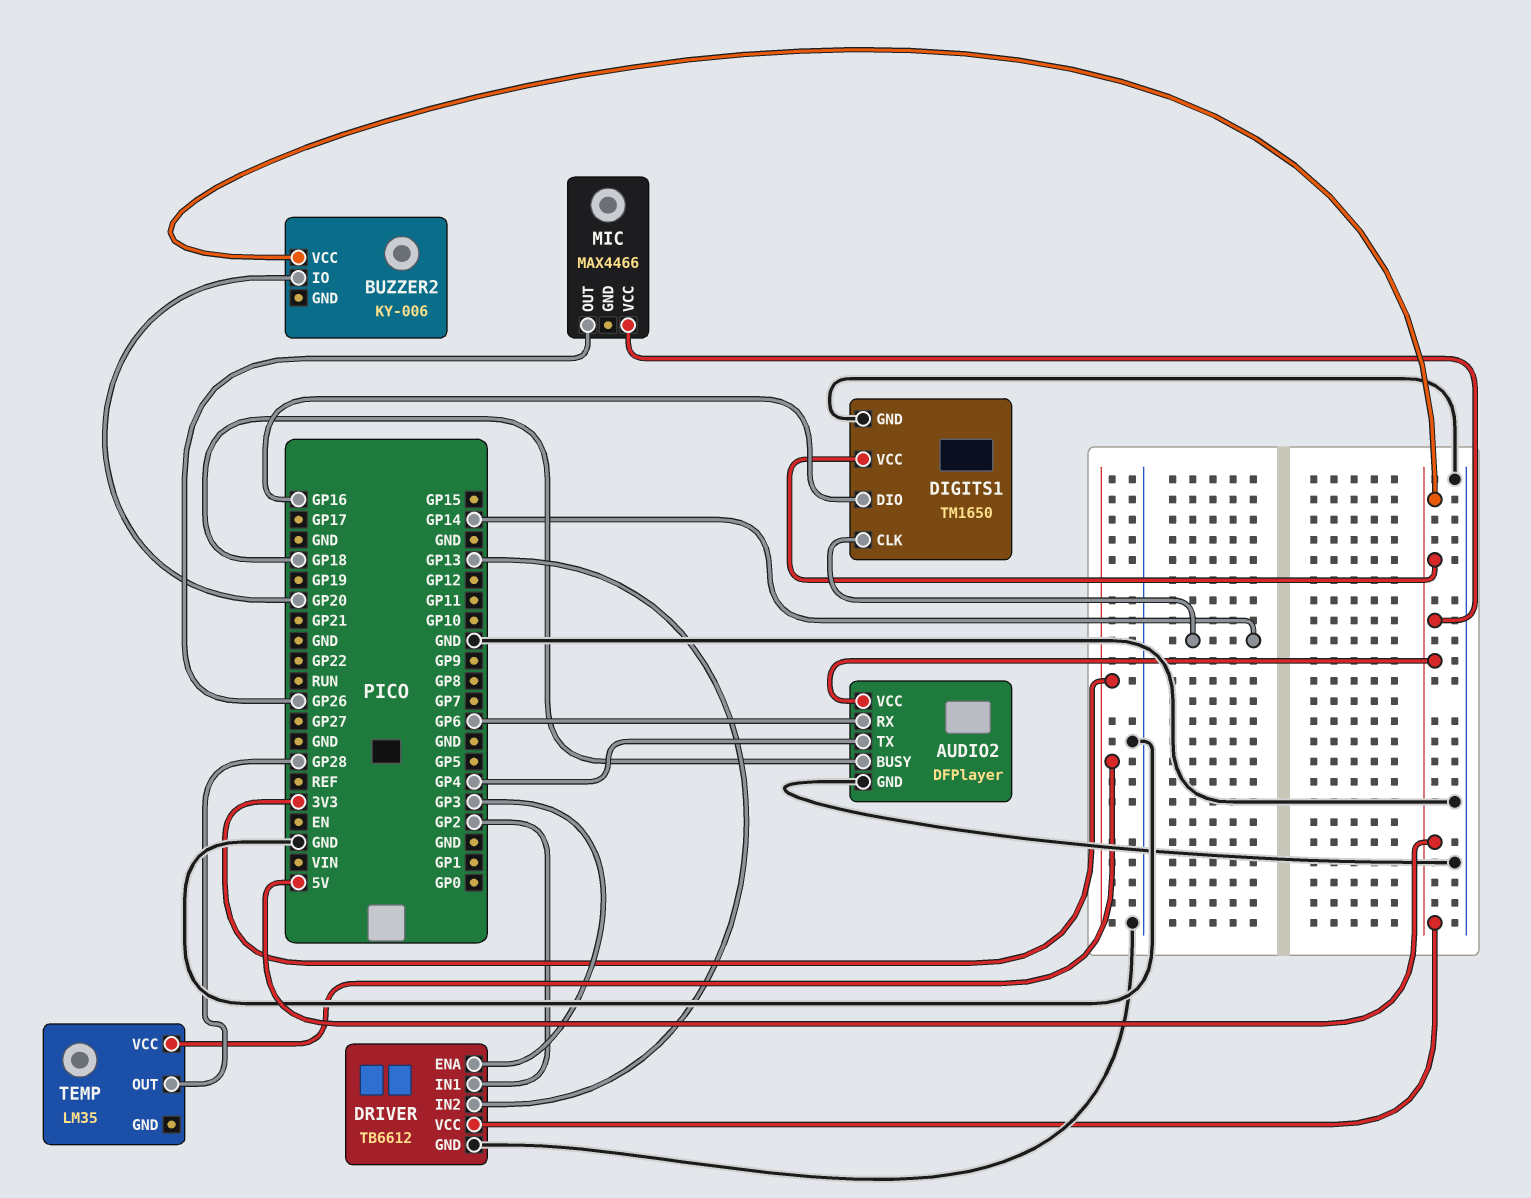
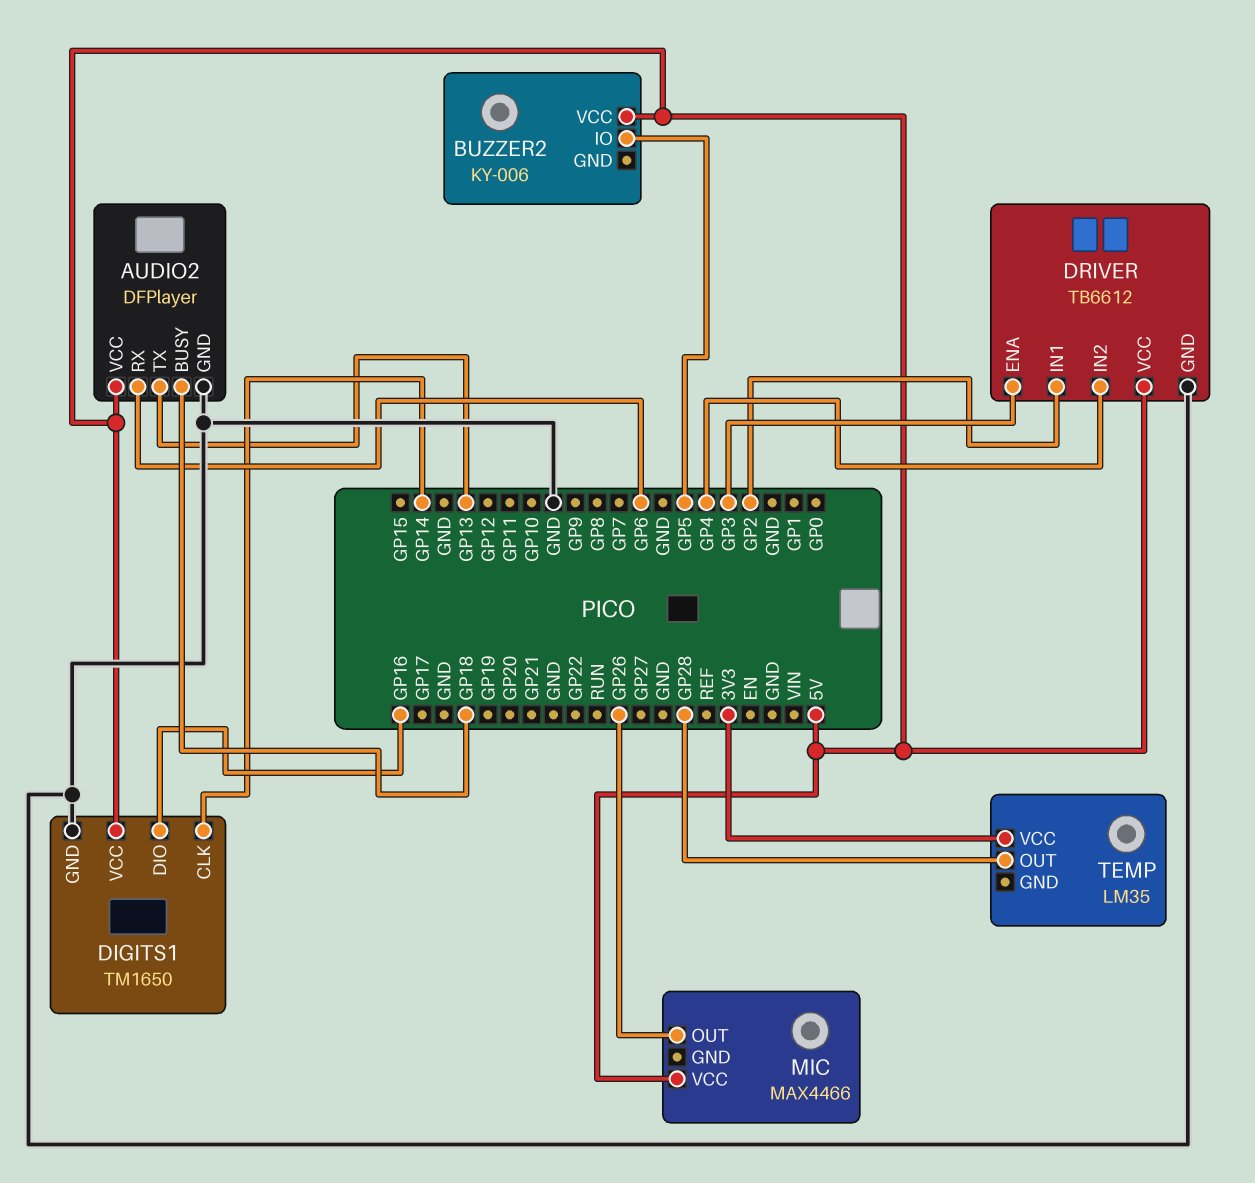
AUDIO2 pin TX: GP4 -> GP13
BUZZER2 pin IO: GP20 -> GP5
DRIVER pin IN2: GP13 -> GP4

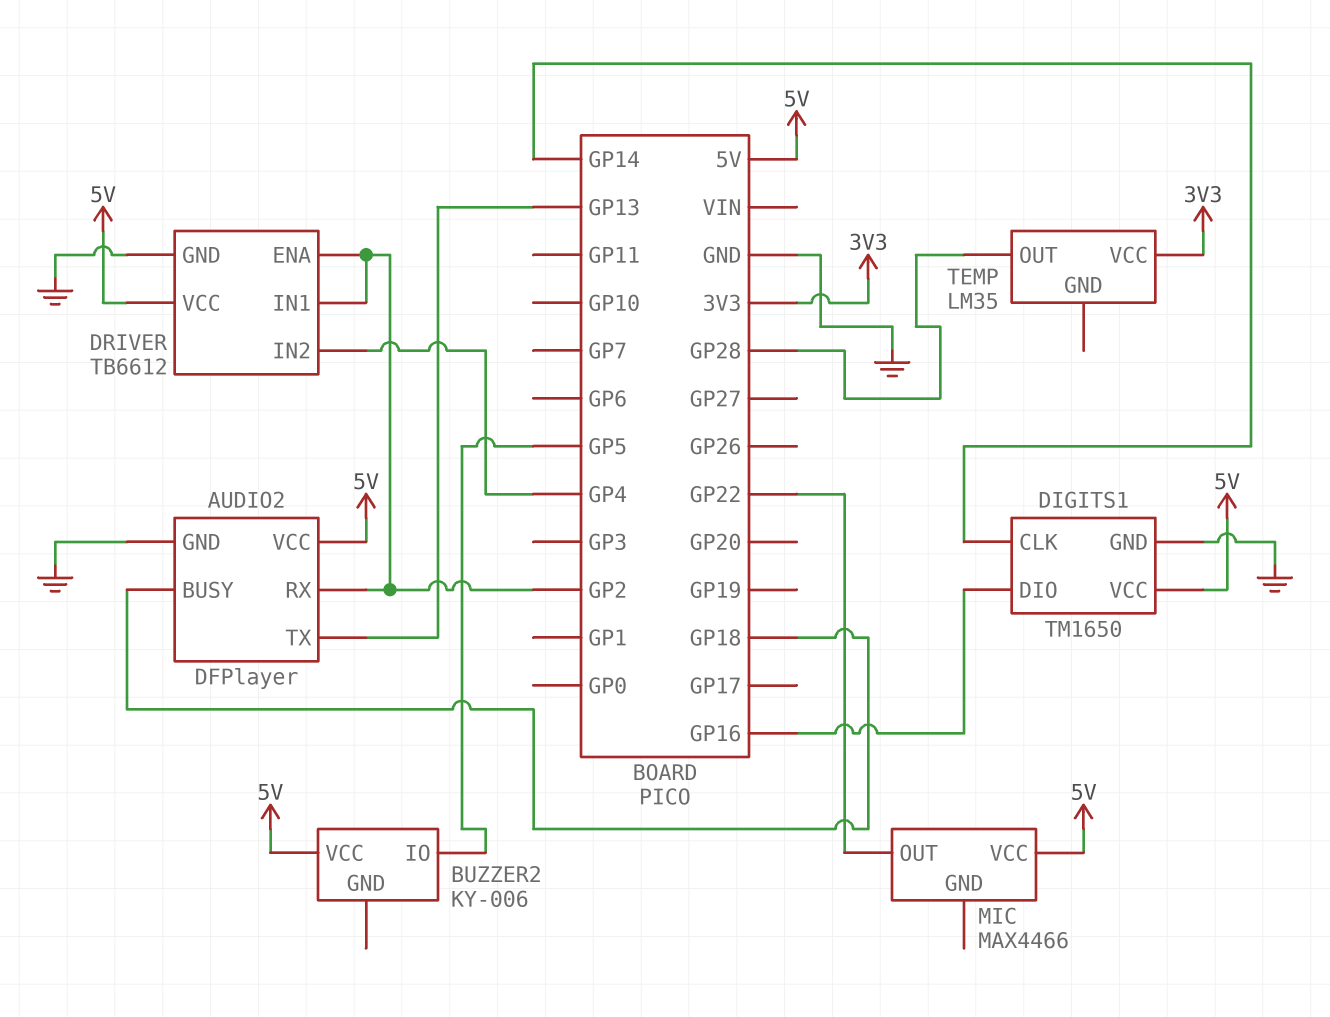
AUDIO2 pin RX: GP6 -> GP2
DRIVER pin ENA: GP3 -> GP2
MIC pin OUT: GP26 -> GP22

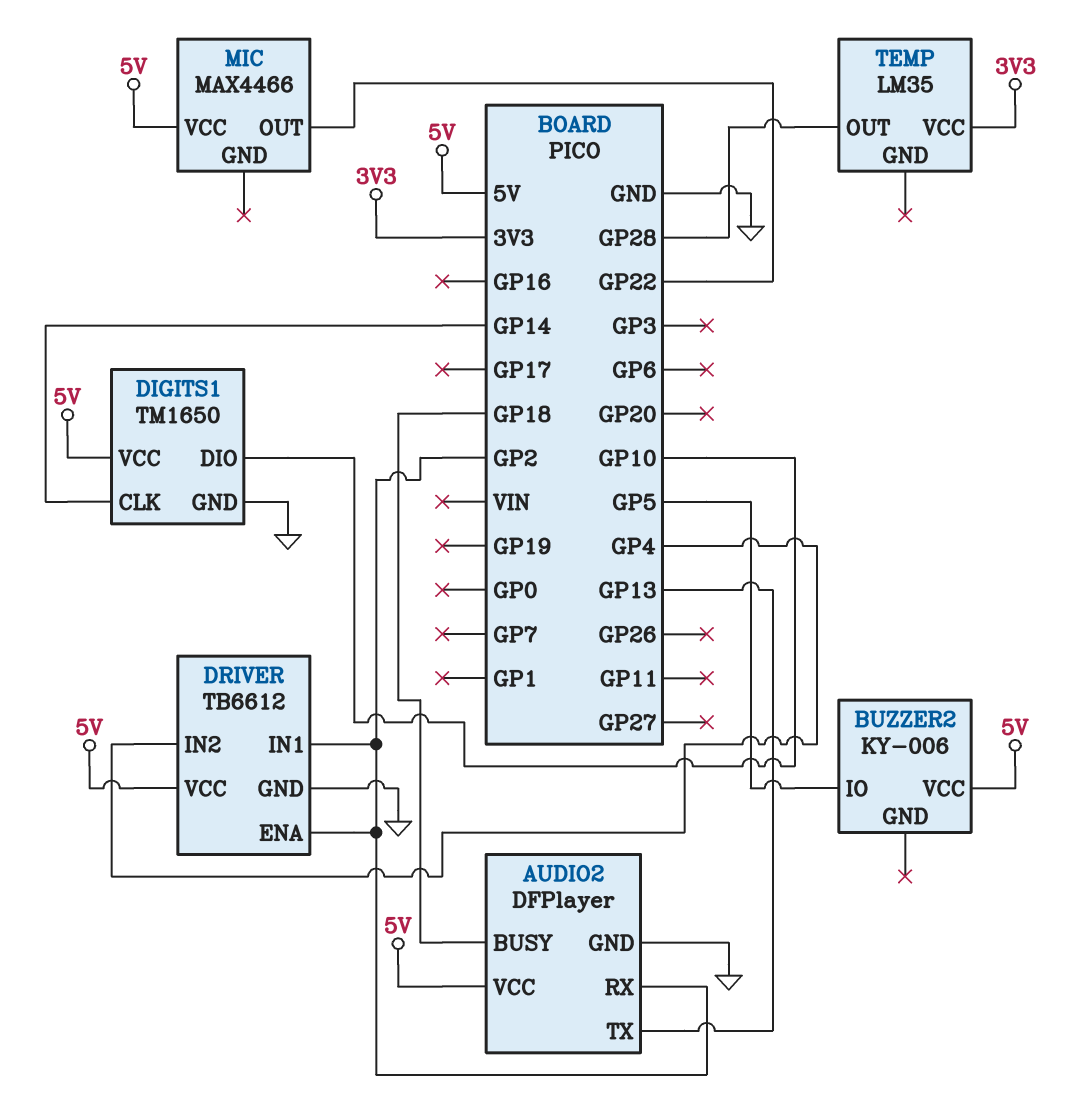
DIGITS1 pin DIO: GP16 -> GP10

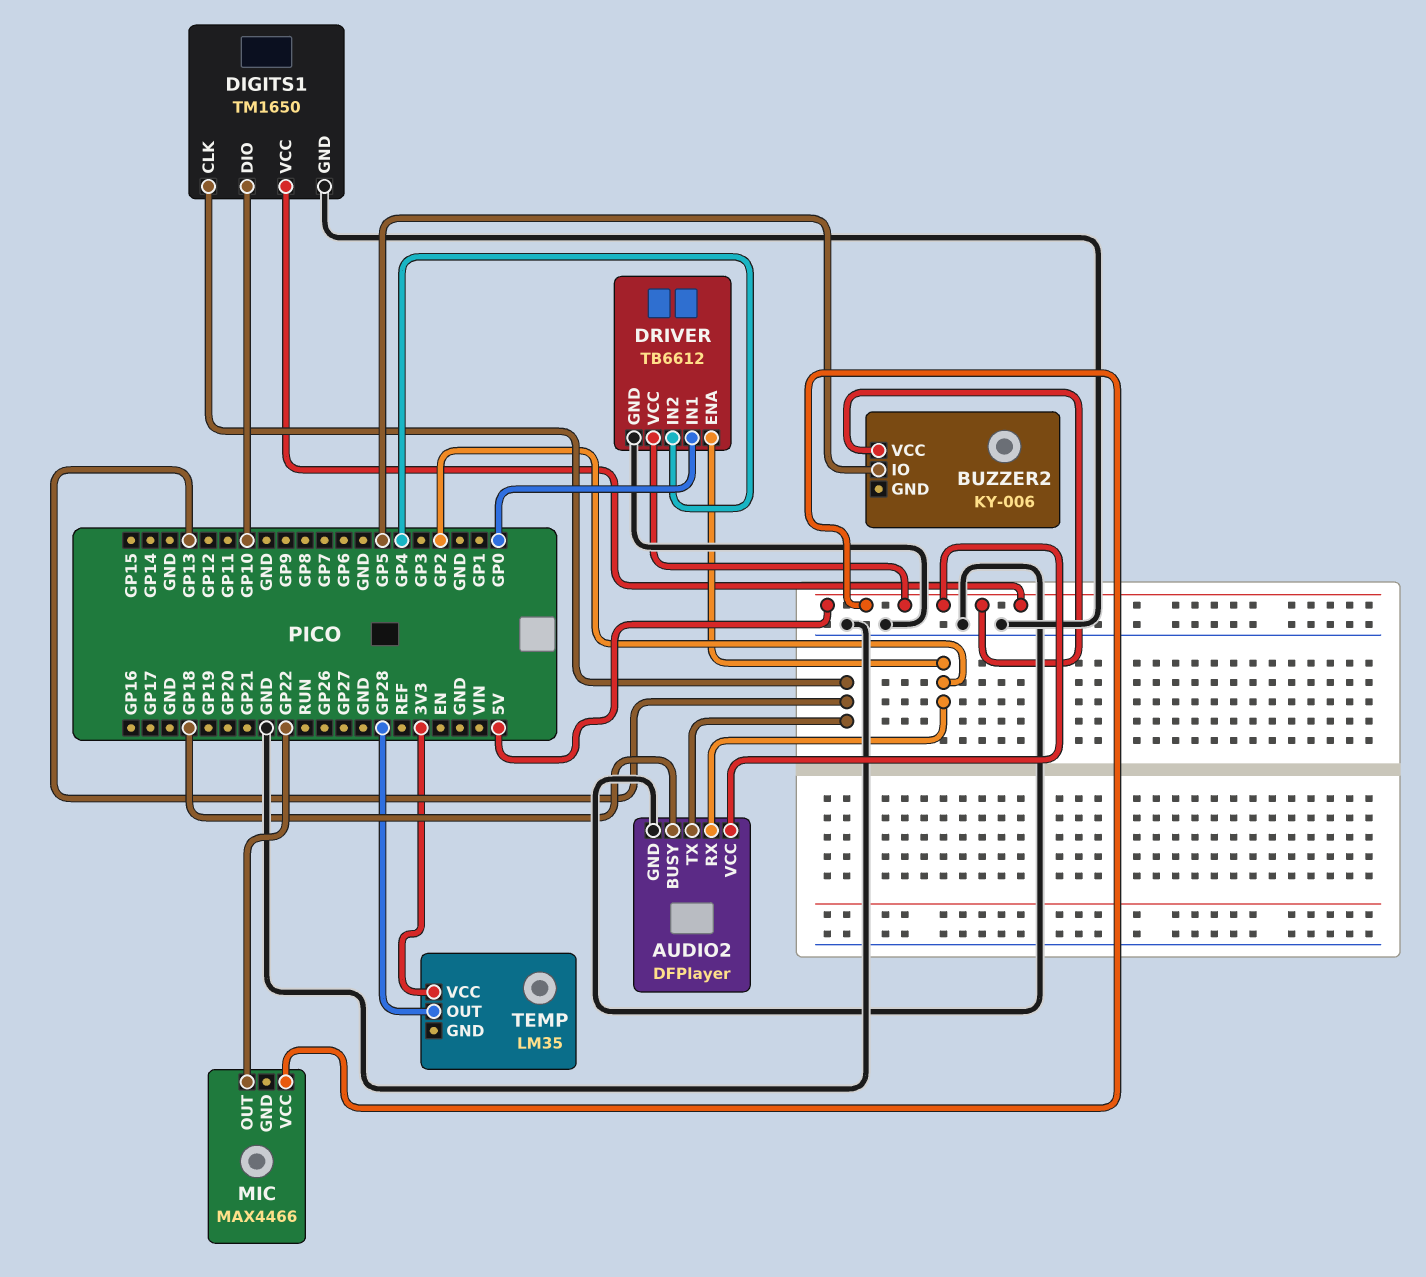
DIGITS1 pin CLK: GP14 -> GP13
DRIVER pin IN1: GP2 -> GP0

